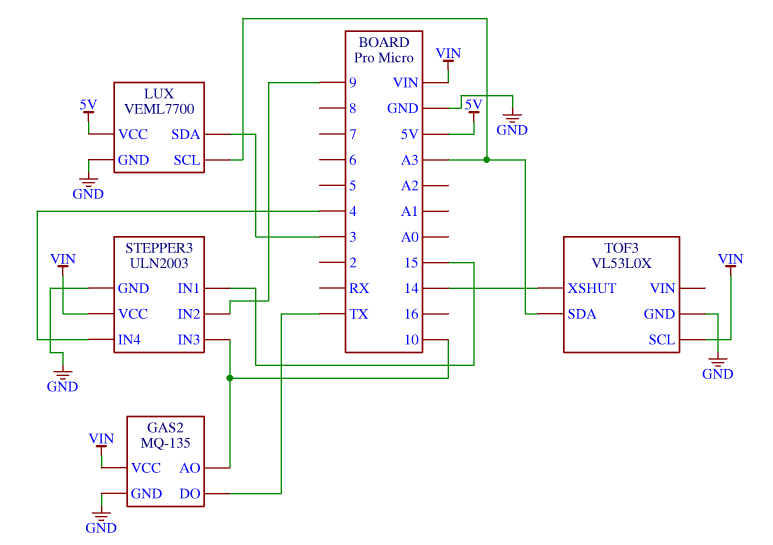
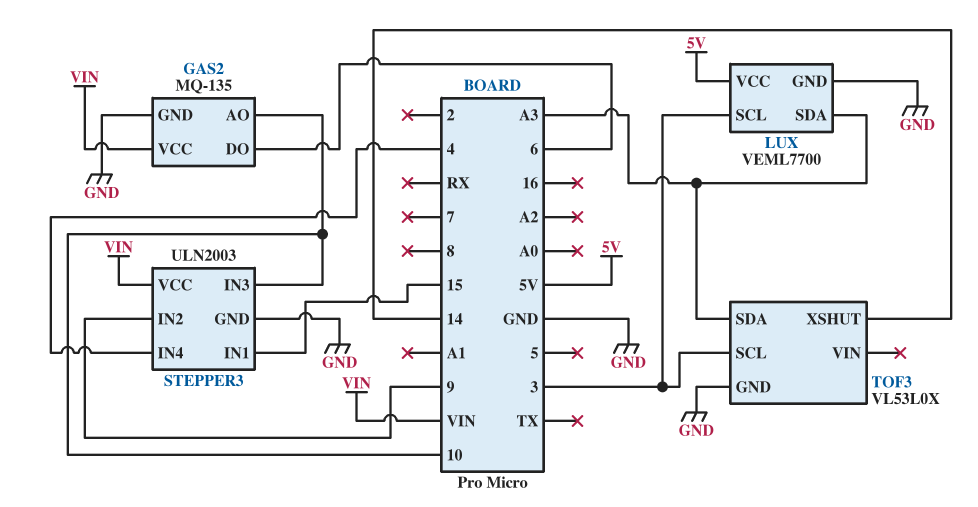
GAS2 pin DO: TX -> 6
LUX pin SCL: A3 -> 3
LUX pin SDA: 3 -> A3
TOF3 pin SCL: VIN -> 3

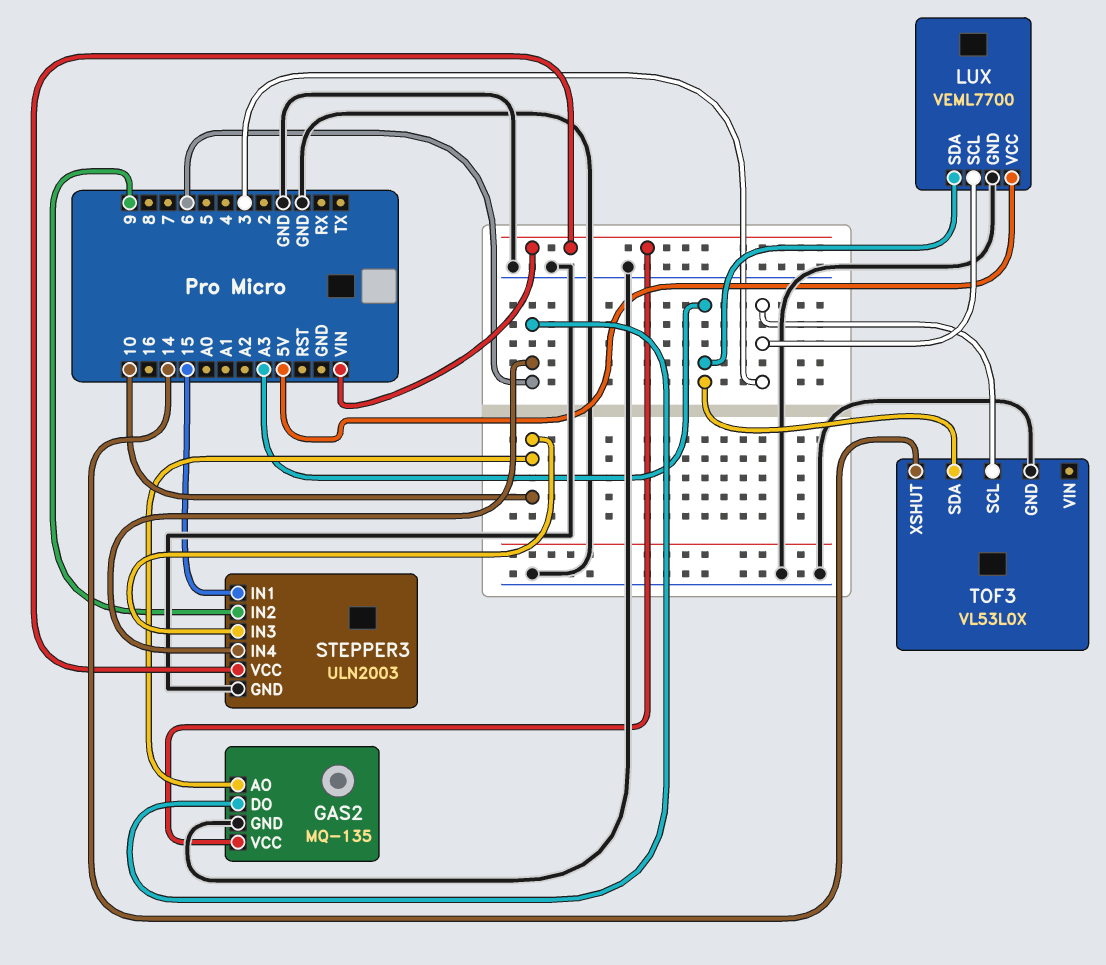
STEPPER3 pin IN4: 4 -> 6

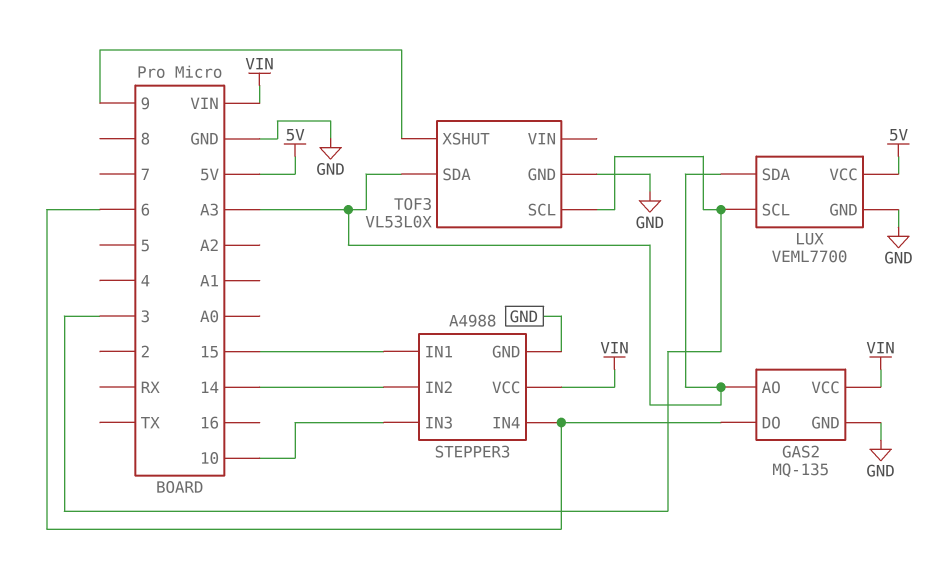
GAS2 pin AO: 10 -> A3
STEPPER3: ULN2003 -> A4988
STEPPER3 pin IN2: 9 -> 14
TOF3 pin XSHUT: 14 -> 9

